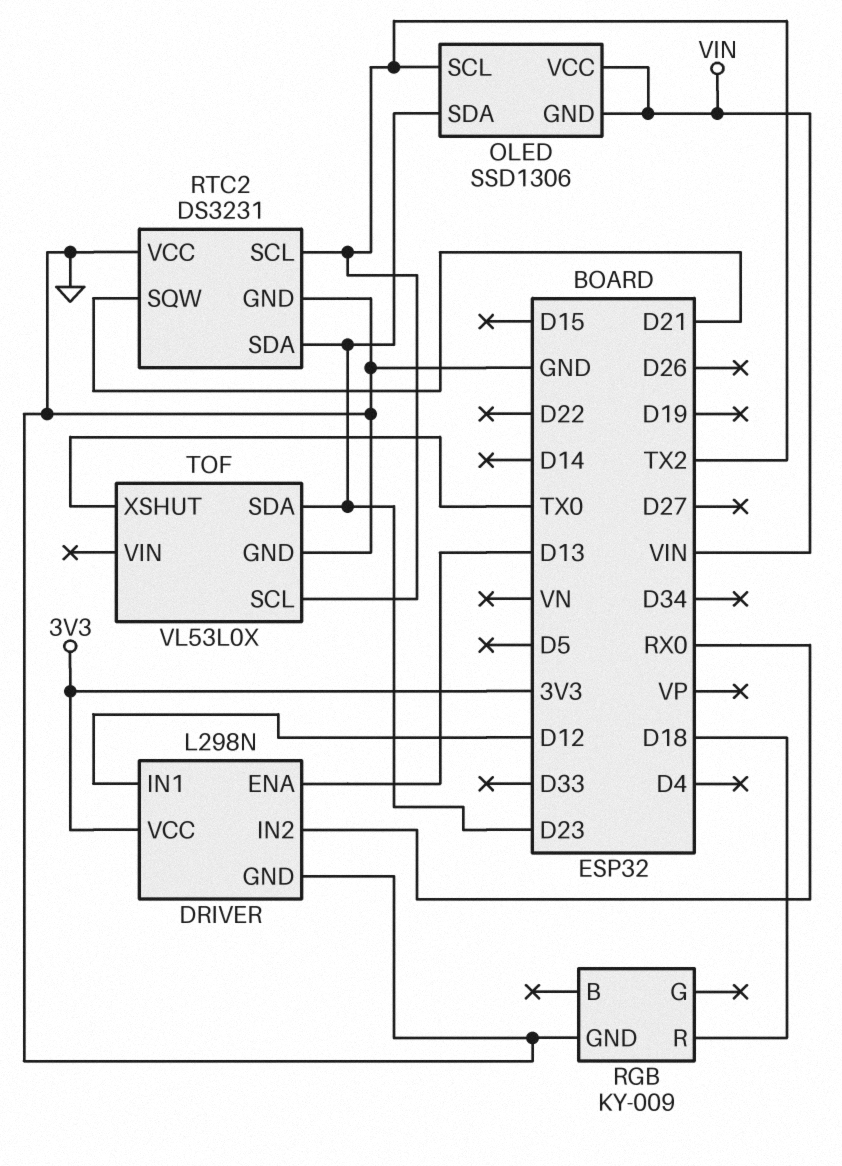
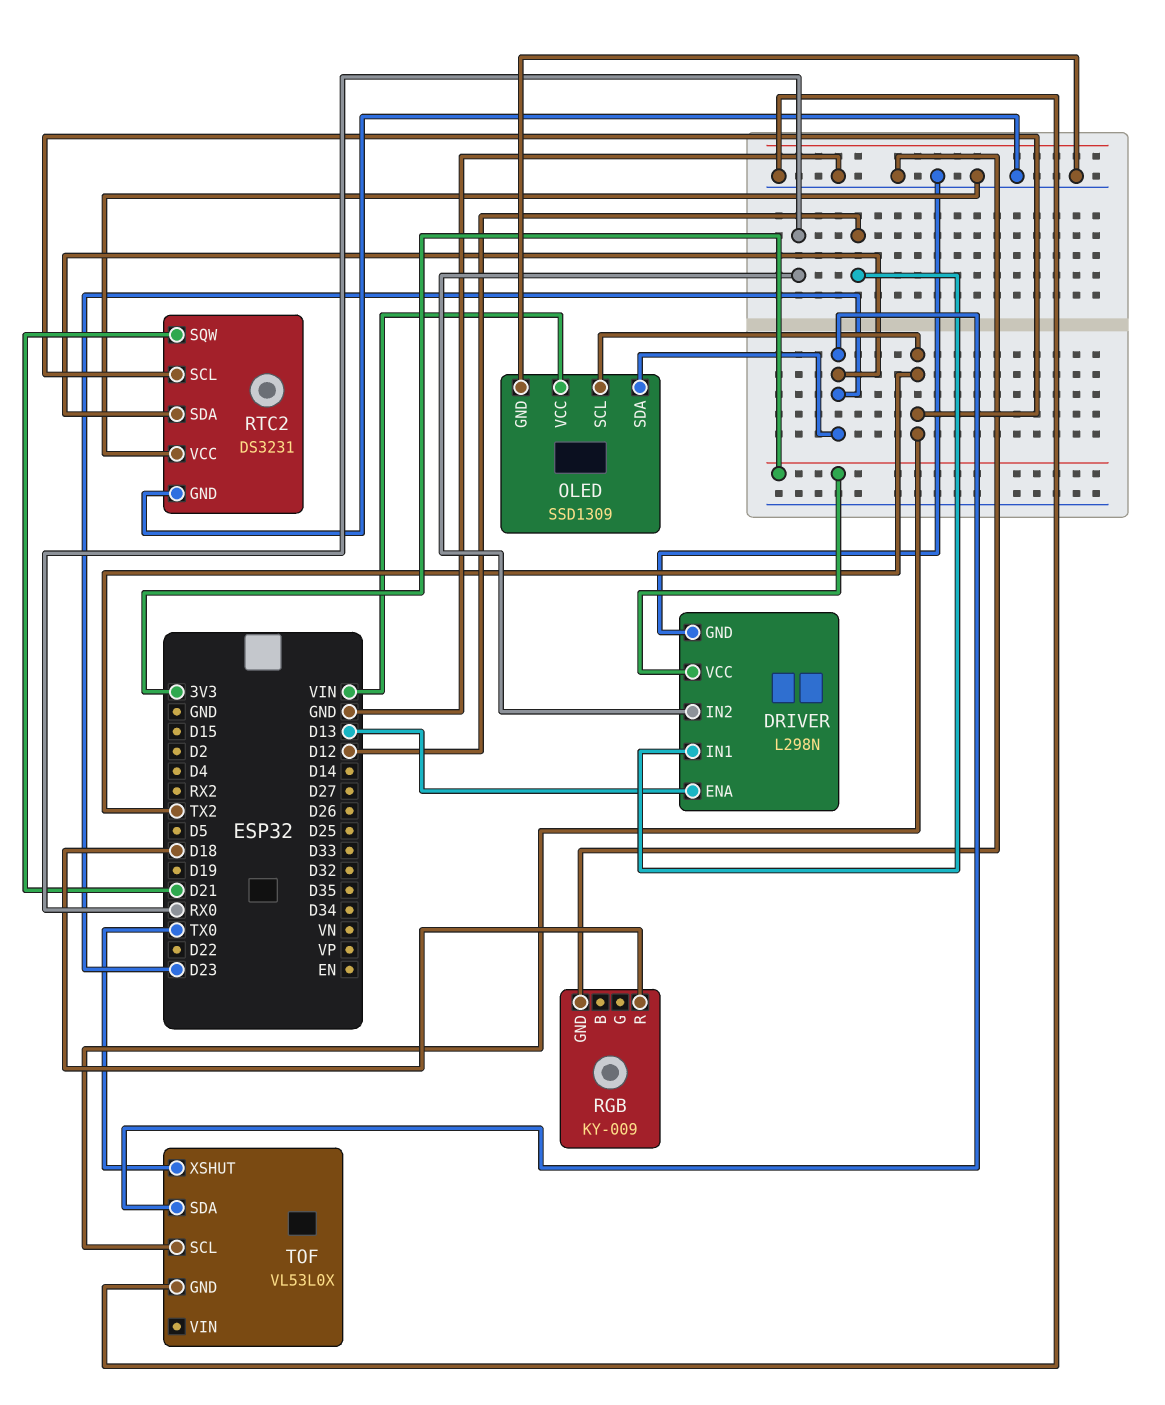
OLED: SSD1306 -> SSD1309
OLED pin GND: VIN -> GND

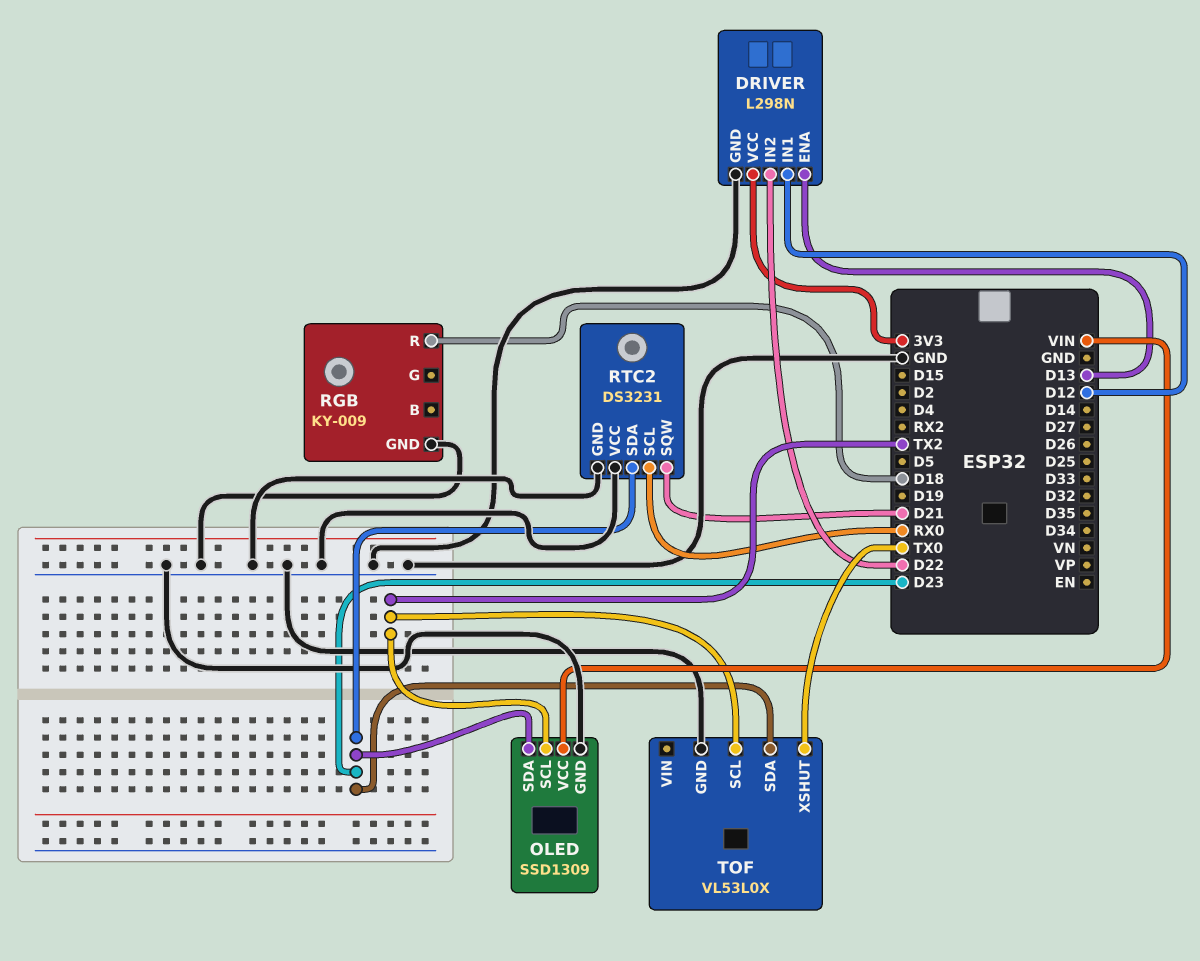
DRIVER pin IN2: RX0 -> D22
RTC2 pin SCL: TX2 -> RX0

